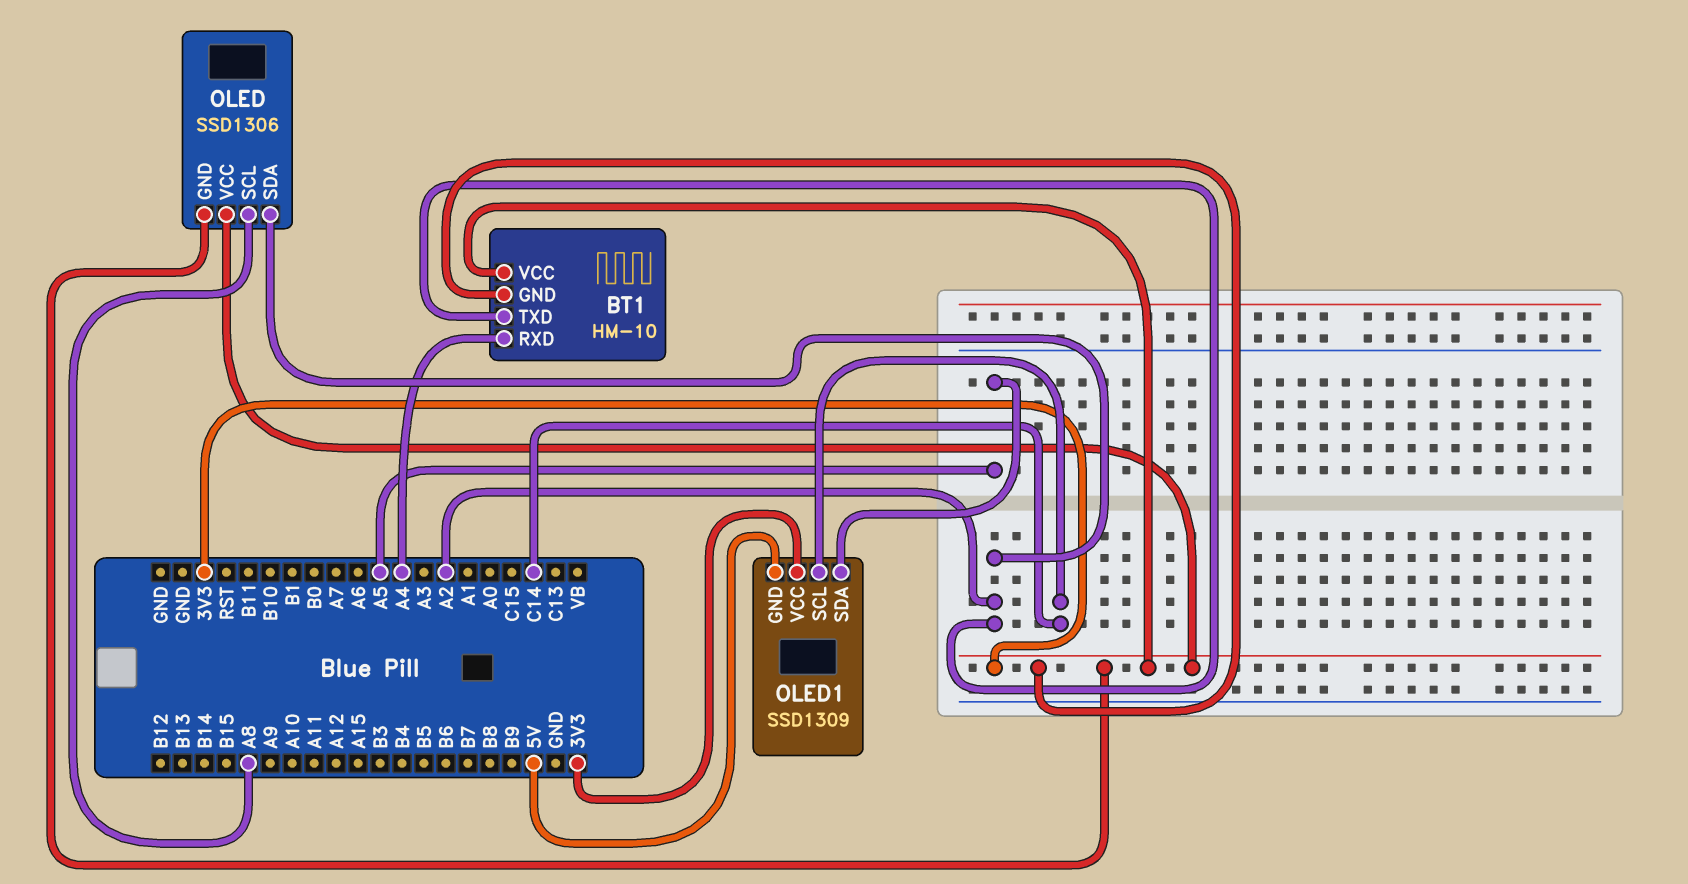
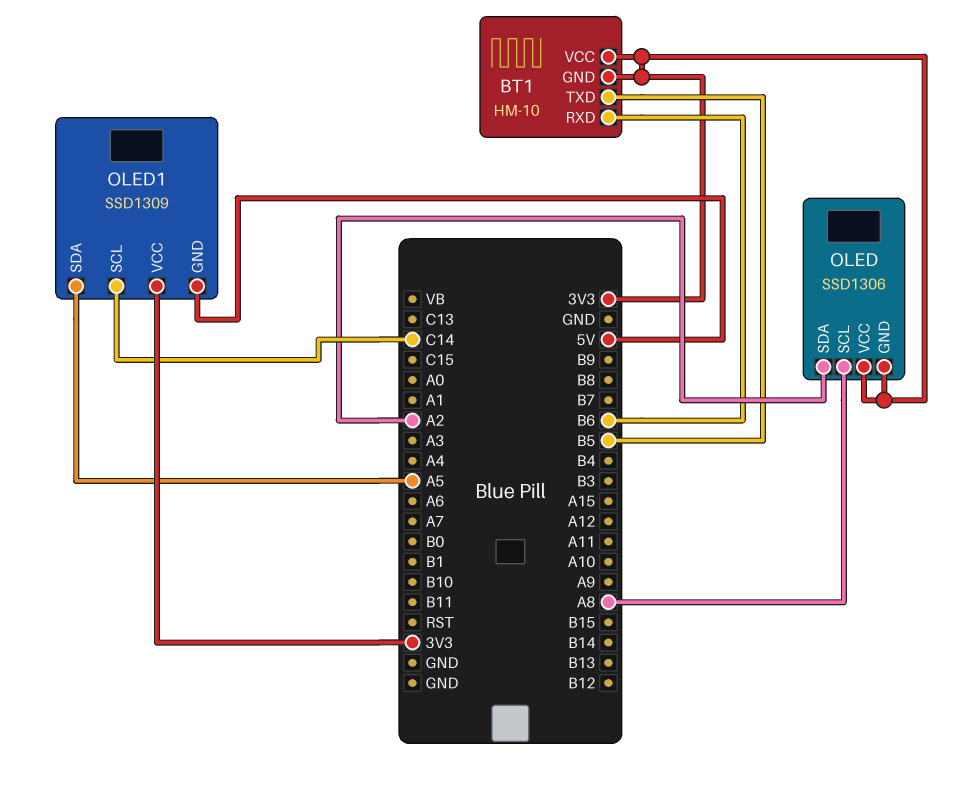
BT1 pin RXD: A4 -> B6
BT1 pin TXD: A2 -> B5

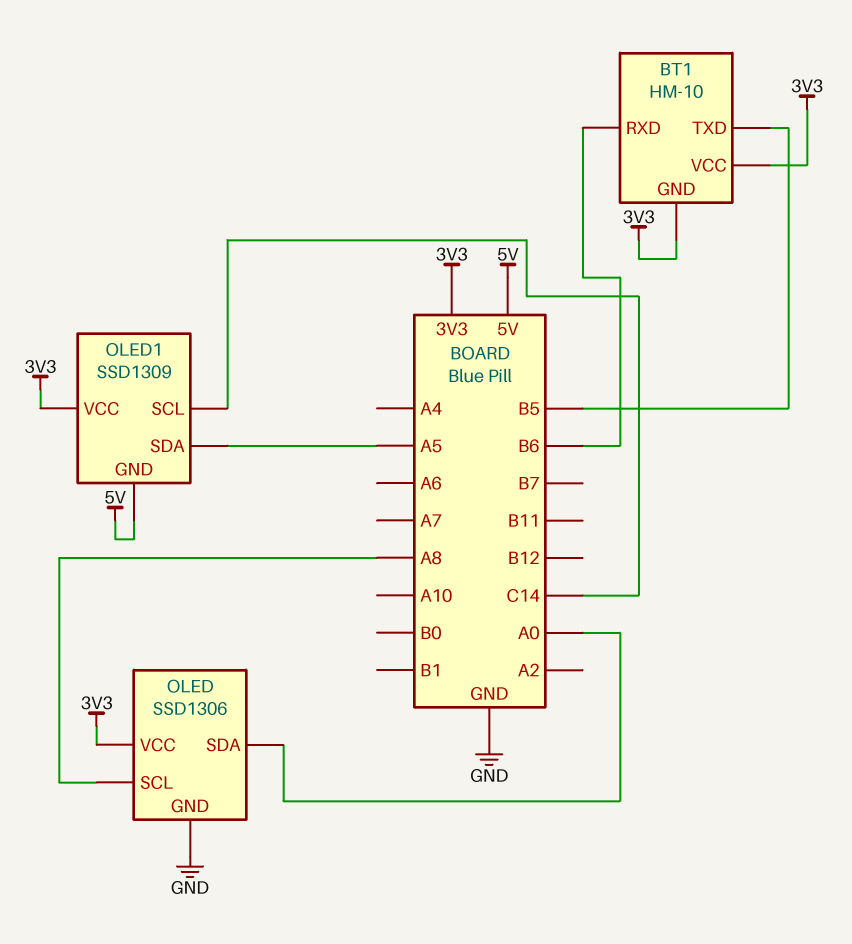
OLED pin GND: 3V3 -> GND
OLED pin SDA: A2 -> A0

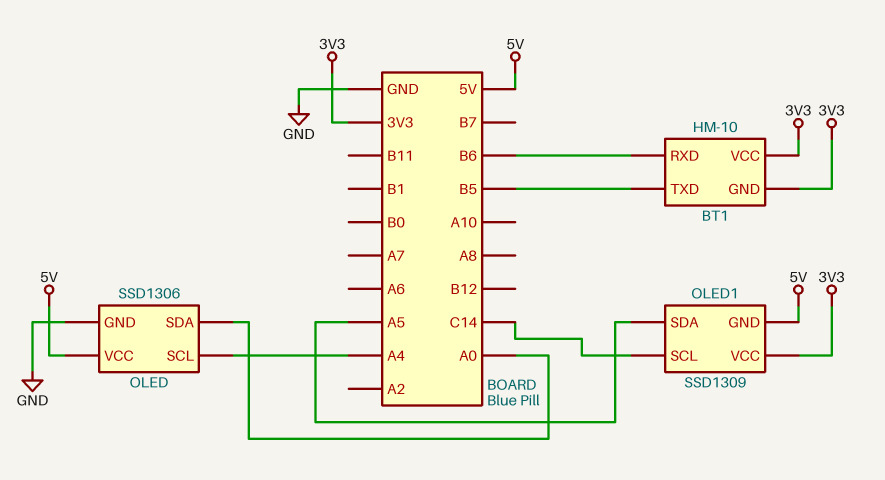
OLED pin SCL: A8 -> A4
OLED pin VCC: 3V3 -> 5V

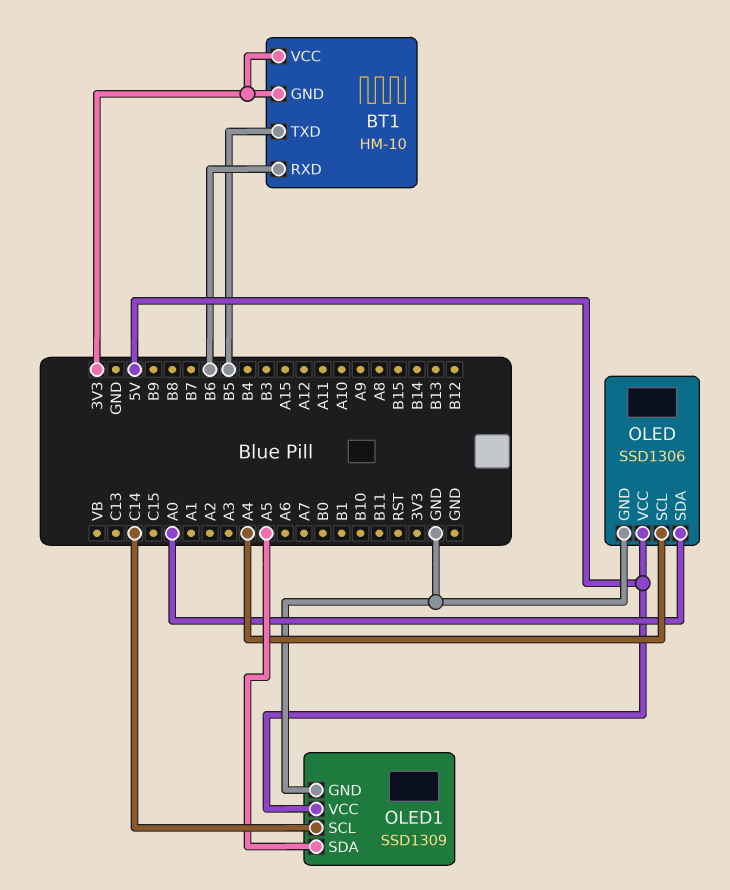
OLED1 pin GND: 5V -> GND
OLED1 pin VCC: 3V3 -> 5V

